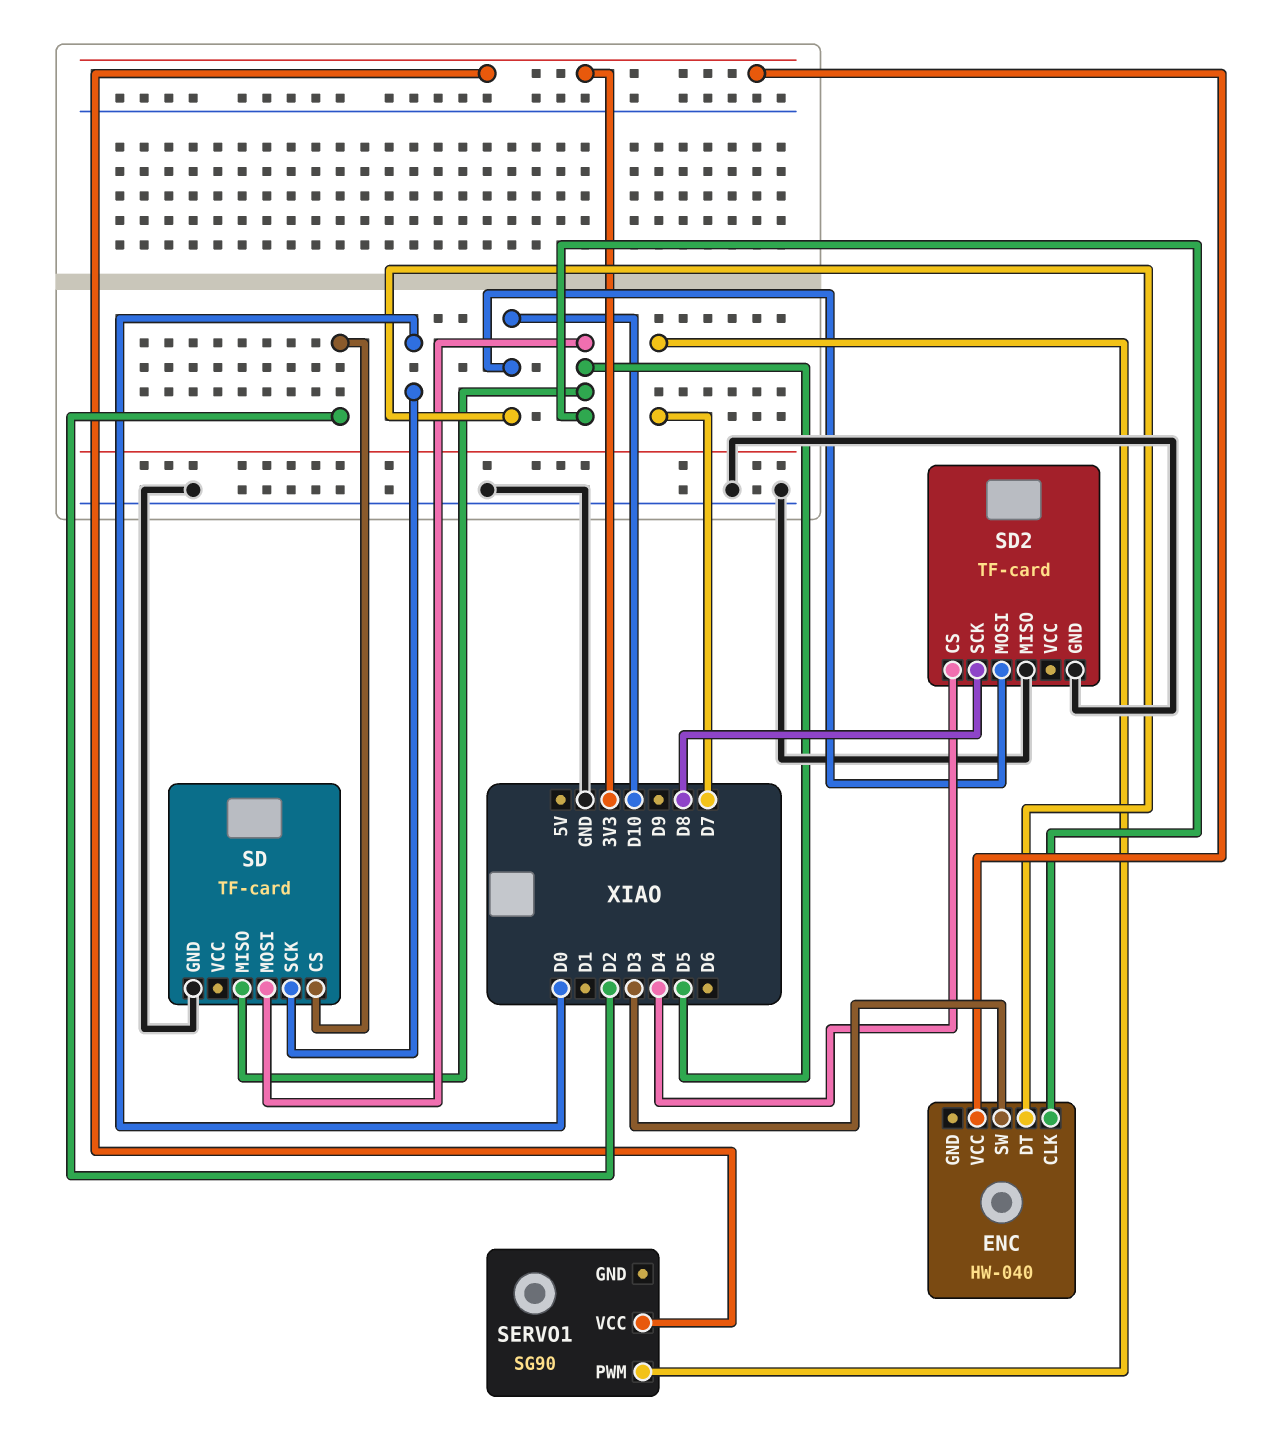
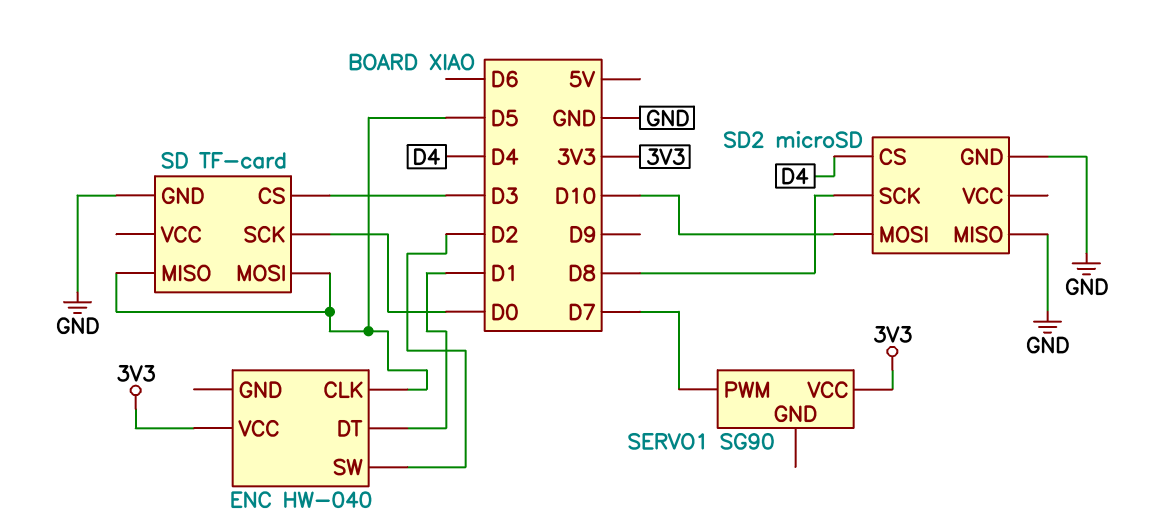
ENC pin DT: D10 -> D1
ENC pin SW: D3 -> D2
SD pin CS: D2 -> D3
SD2: TF-card -> microSD

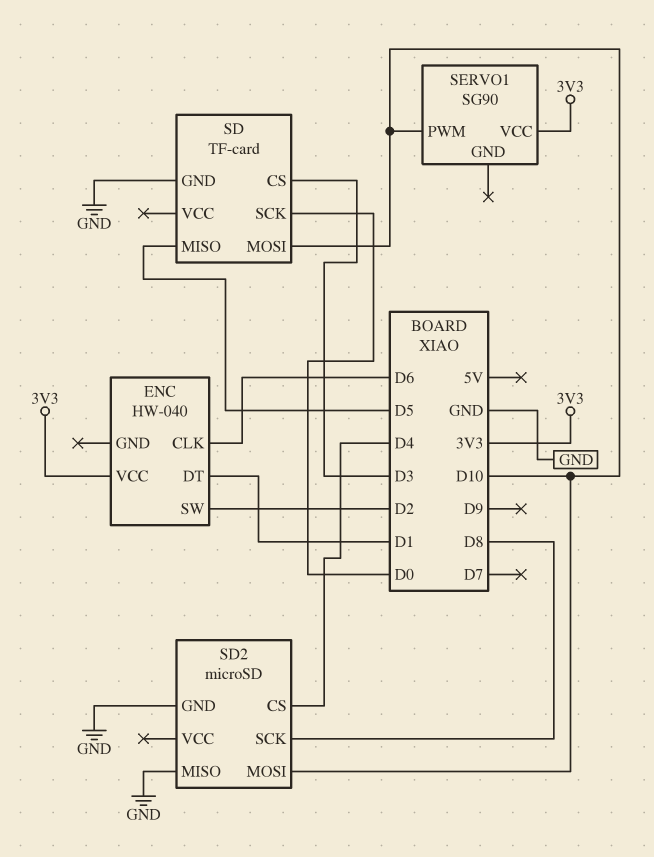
ENC pin CLK: D5 -> D6
SD pin MOSI: D5 -> D10
SERVO1 pin PWM: D7 -> D10

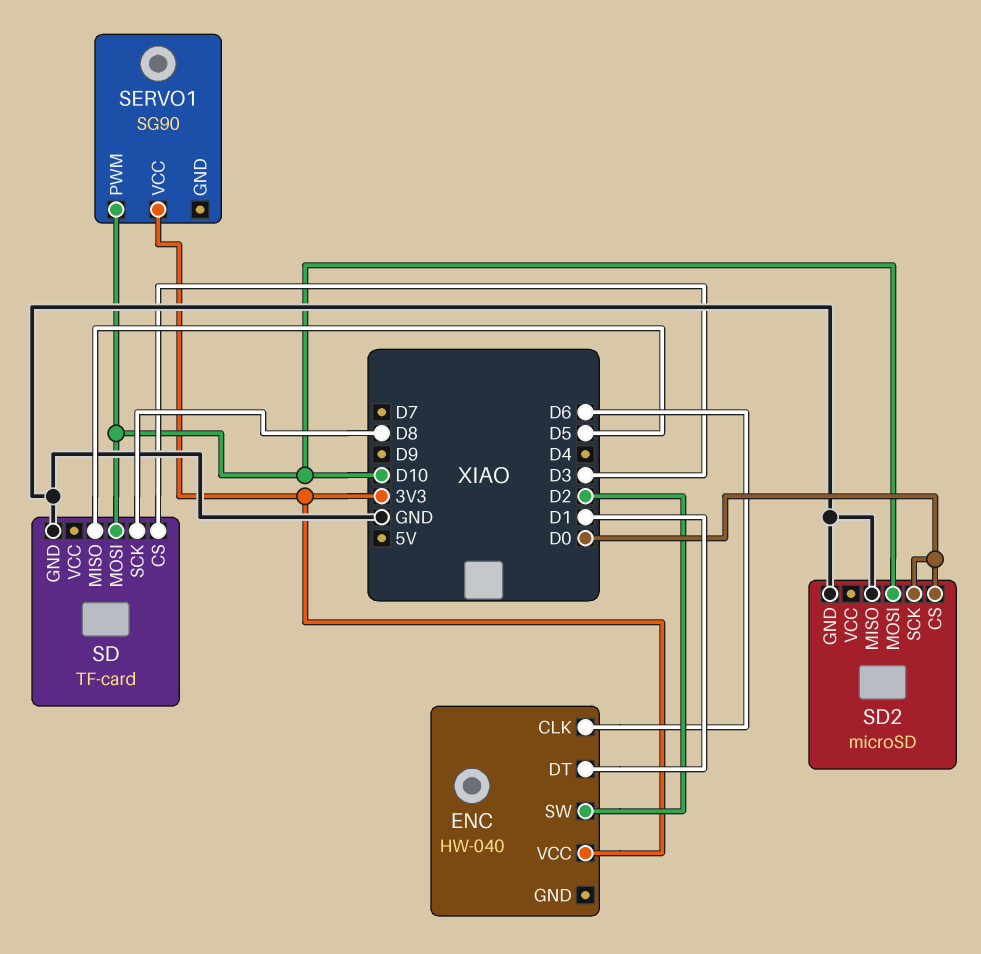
SD pin SCK: D0 -> D8
SD2 pin CS: D4 -> D0
SD2 pin SCK: D8 -> D0

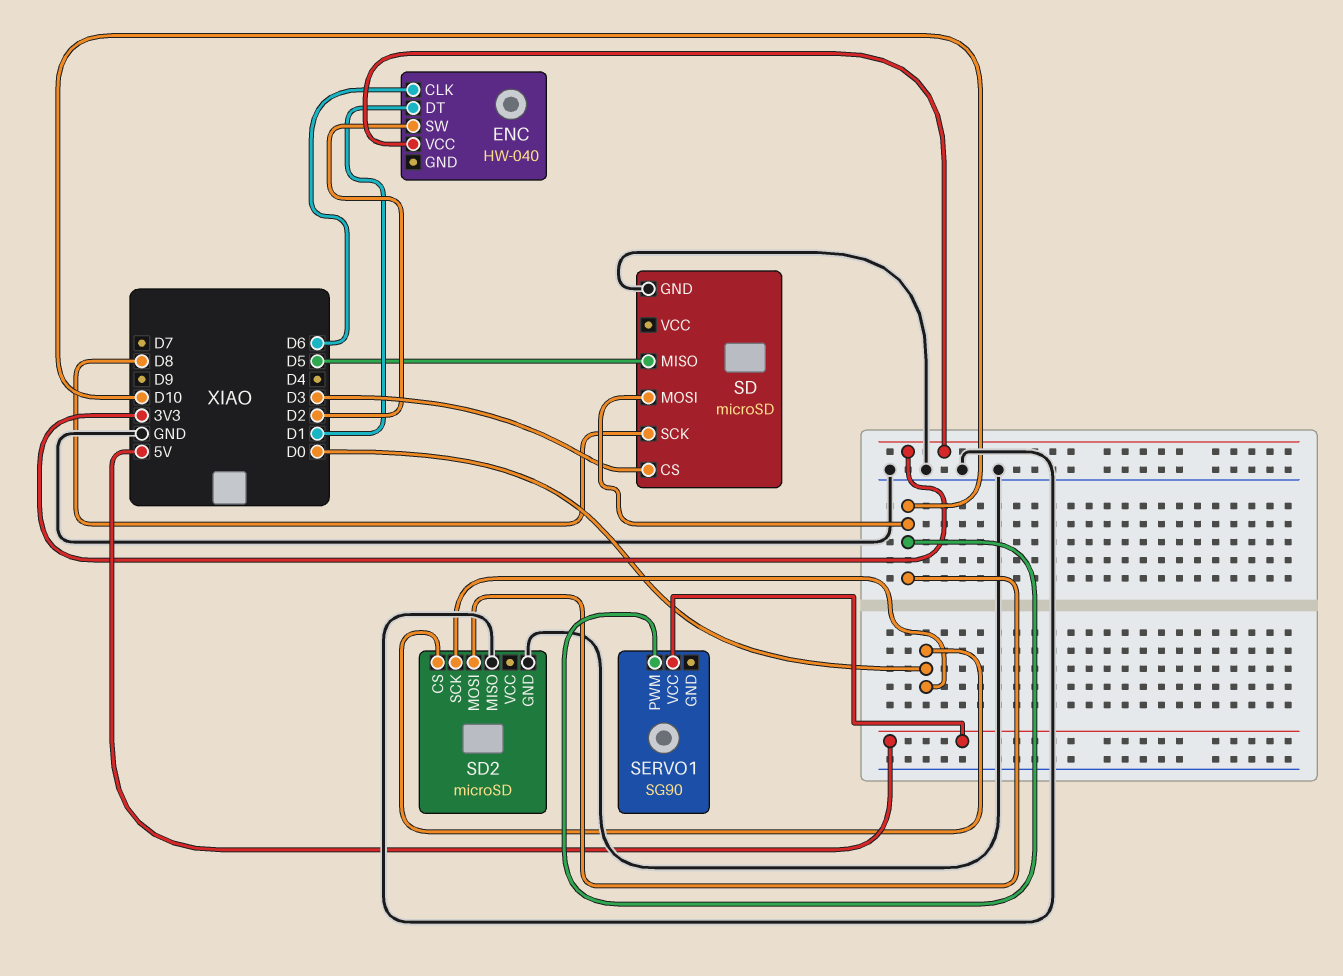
SD: TF-card -> microSD
SERVO1 pin VCC: 3V3 -> 5V

